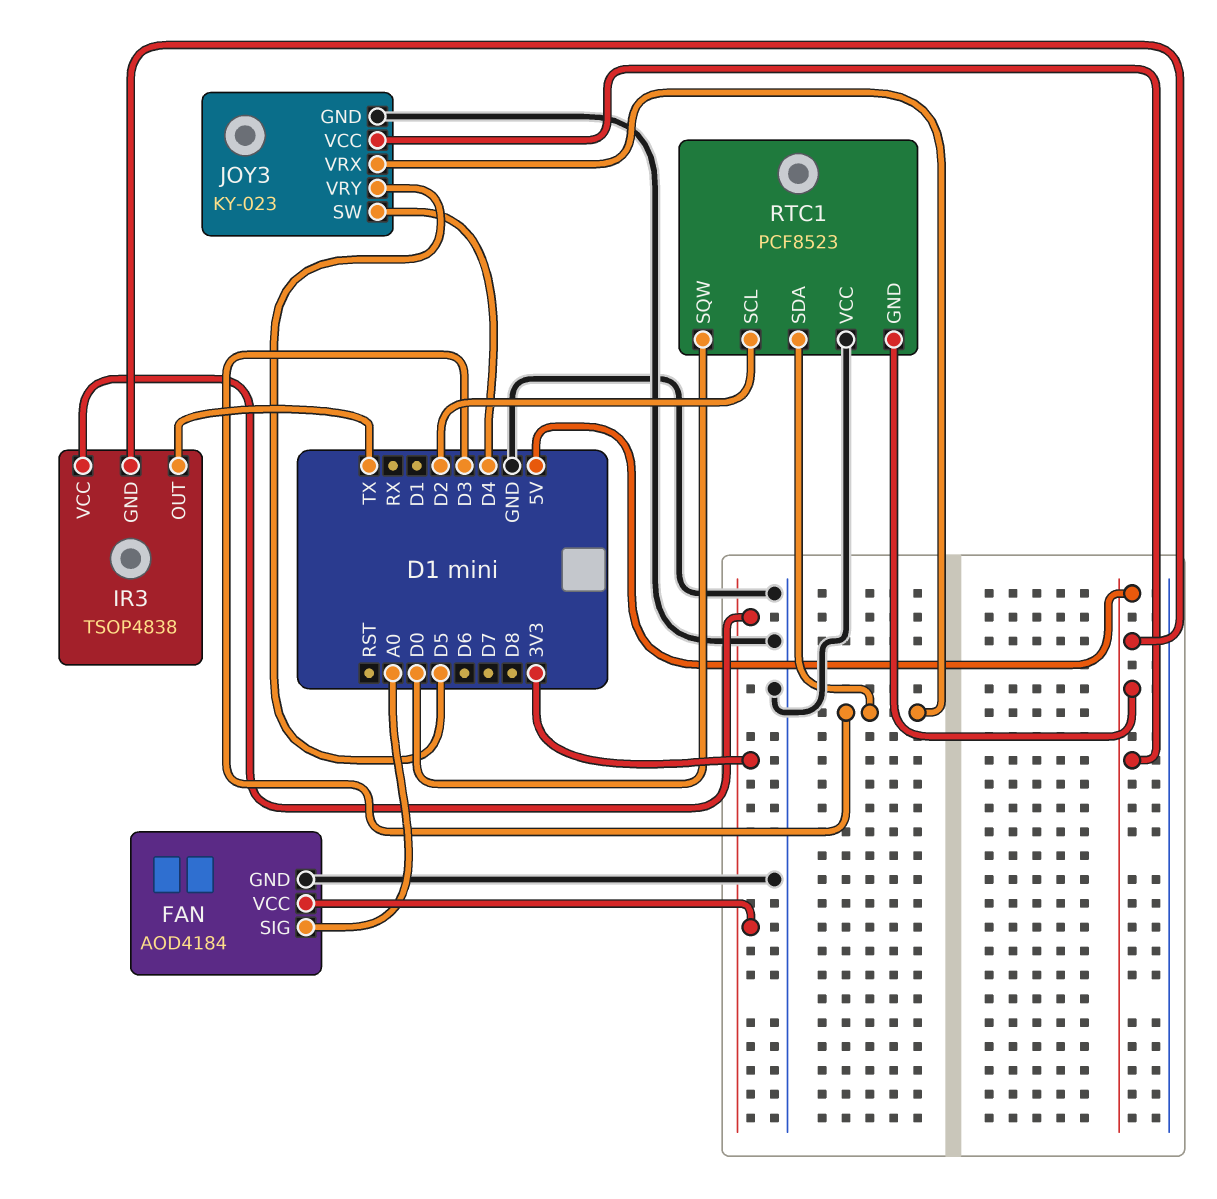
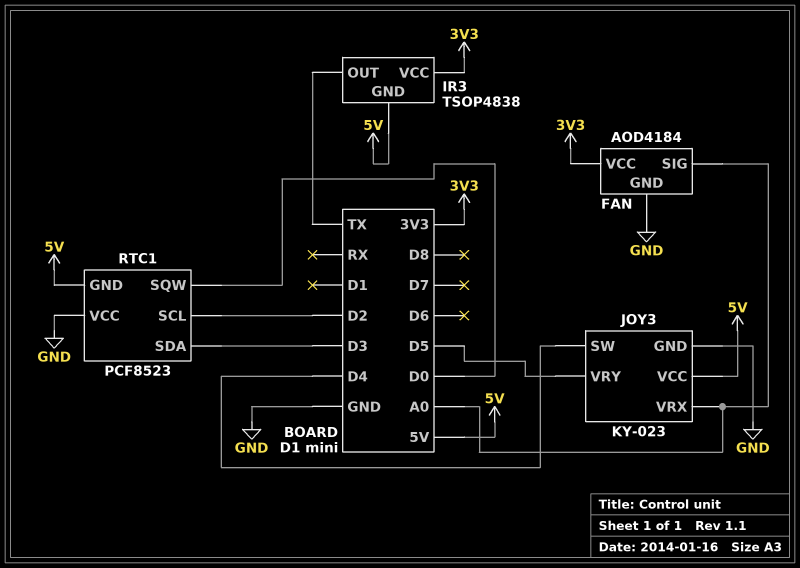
JOY3 pin VRX: D3 -> A0

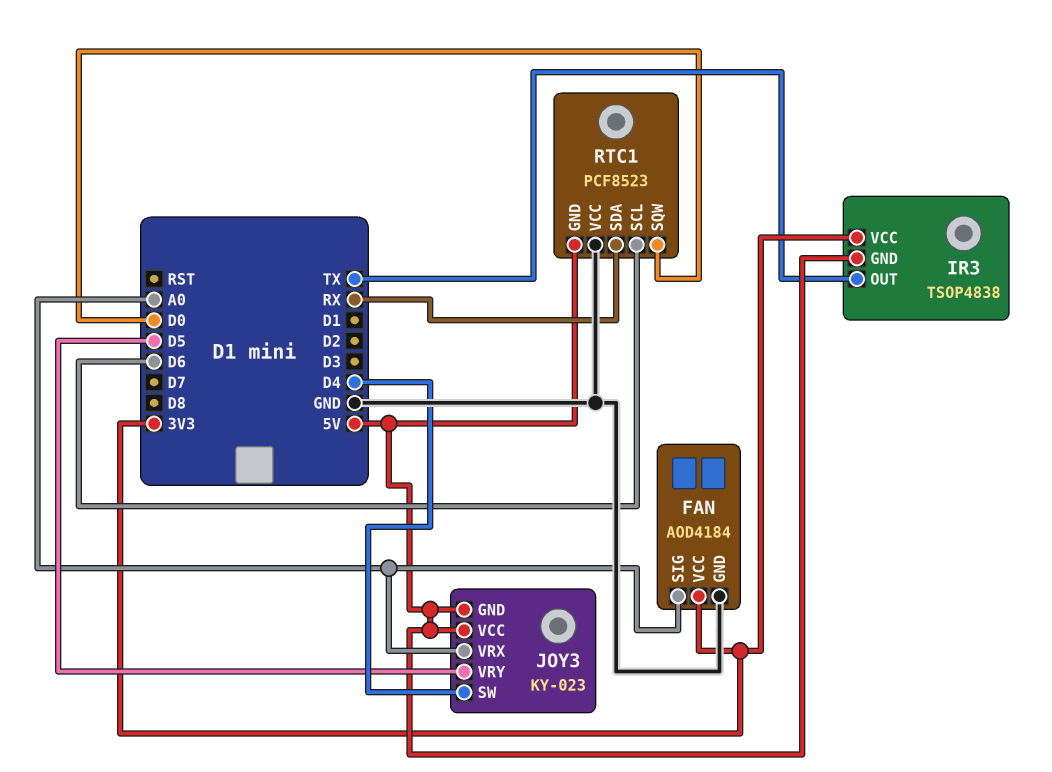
JOY3 pin GND: GND -> 5V
RTC1 pin SCL: D2 -> D6
RTC1 pin SDA: D3 -> RX

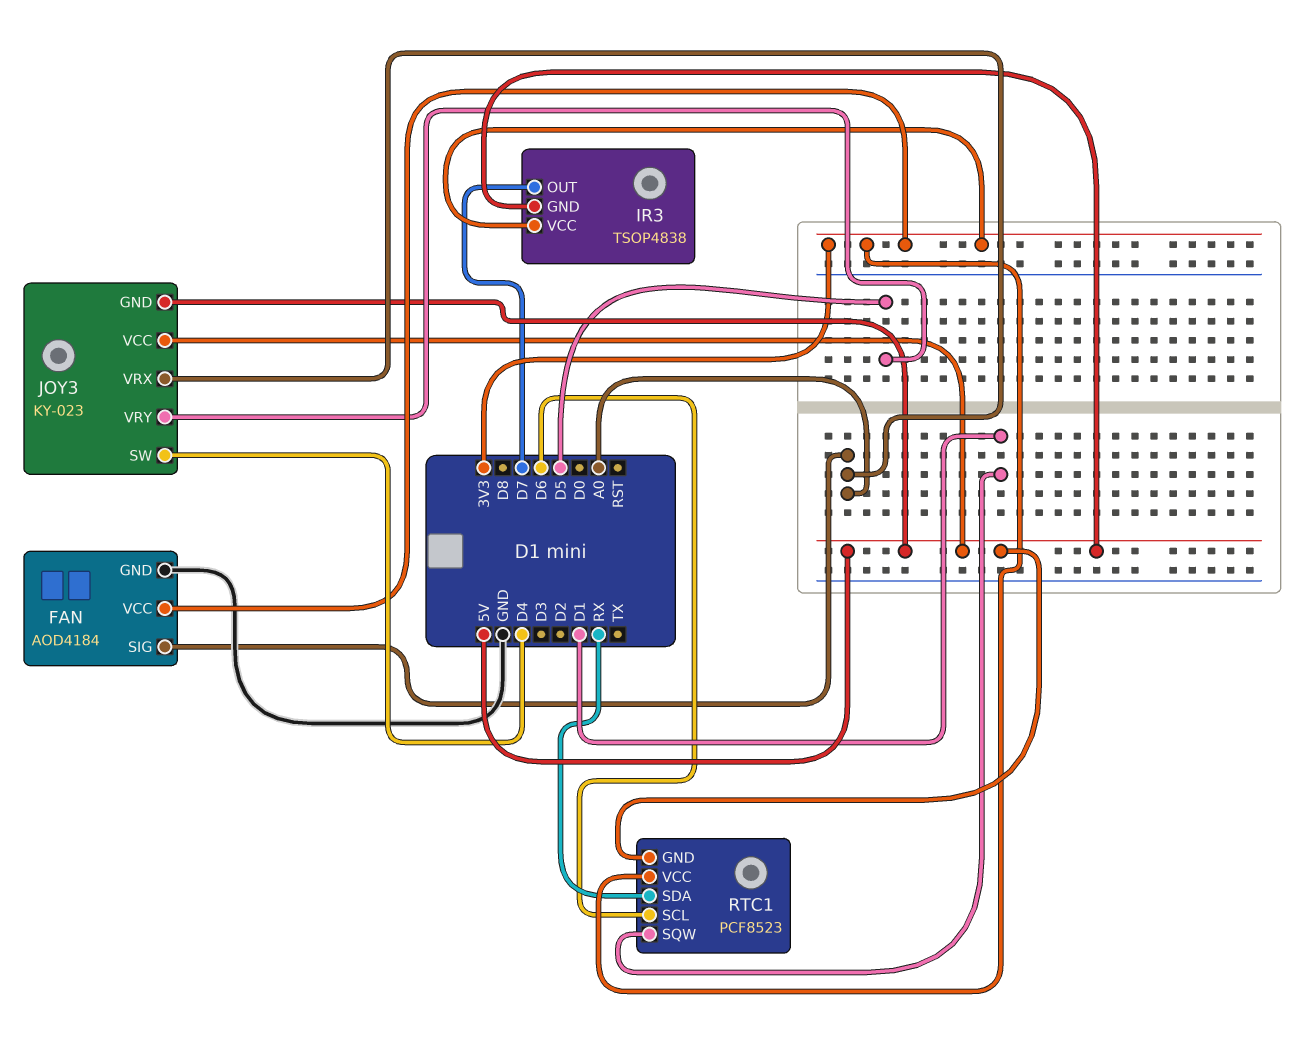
IR3 pin OUT: TX -> D7
RTC1 pin SQW: D0 -> D1
RTC1 pin VCC: GND -> 3V3

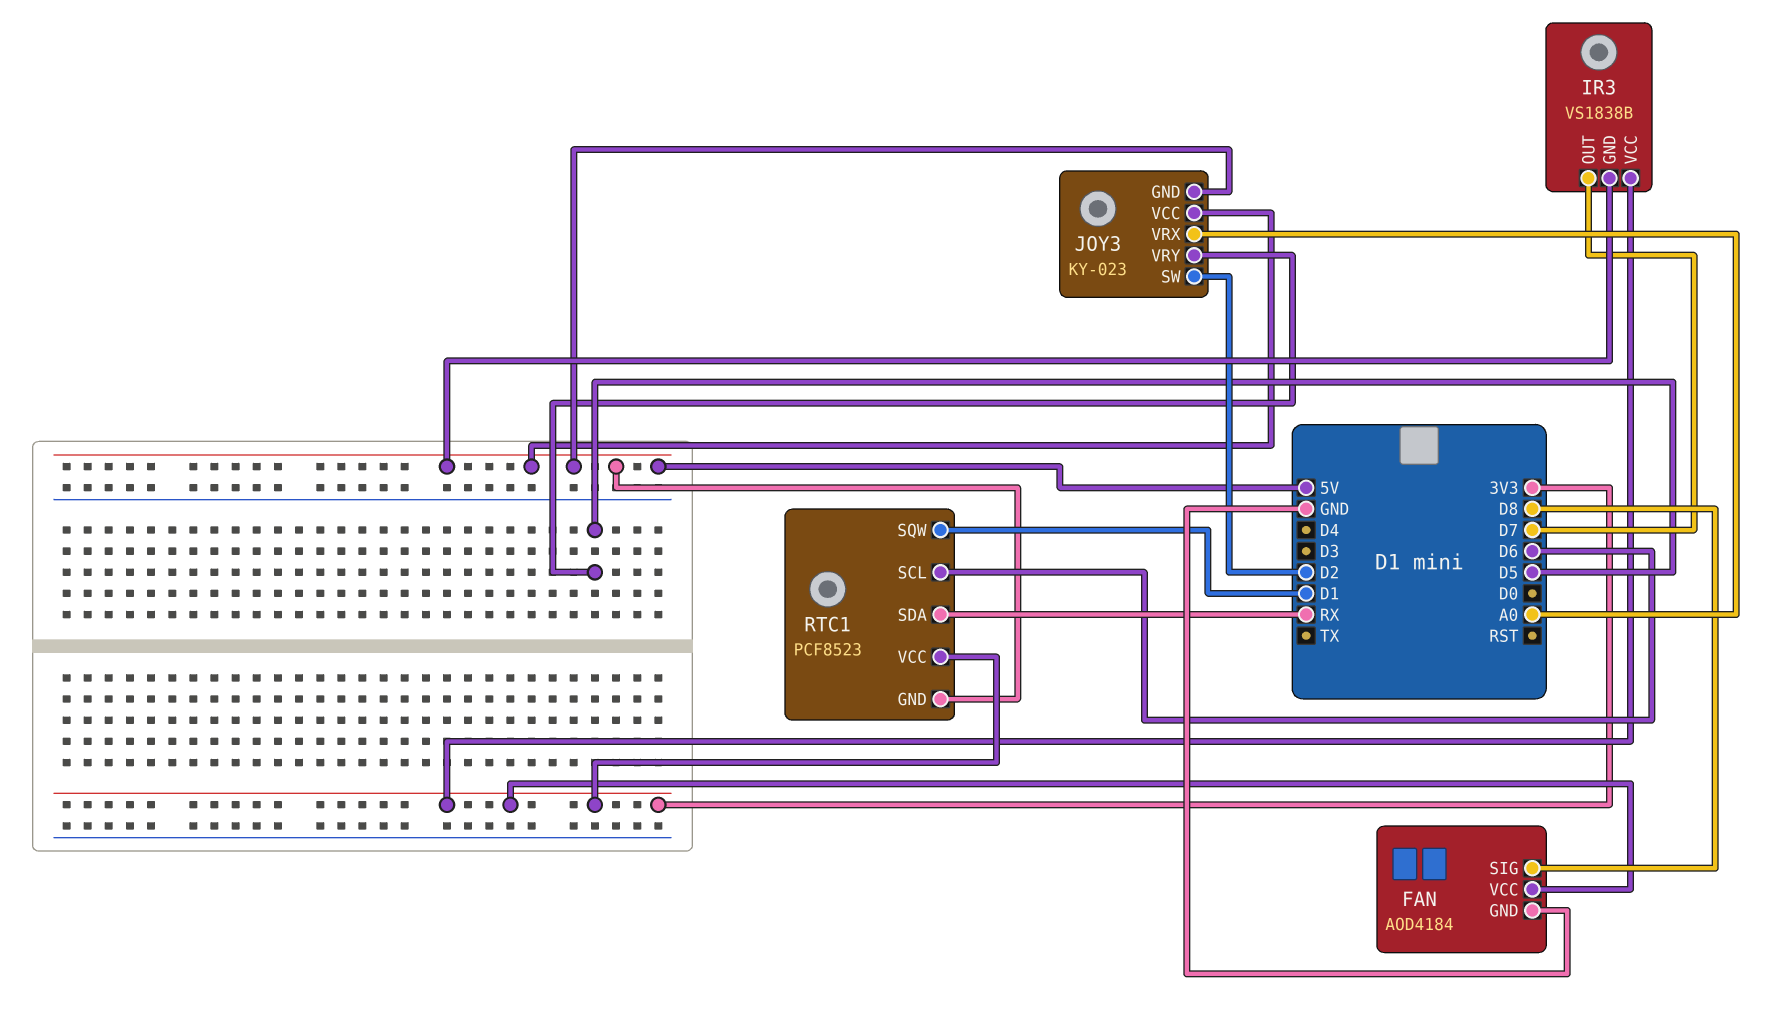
FAN pin SIG: A0 -> D8
IR3: TSOP4838 -> VS1838B
JOY3 pin SW: D4 -> D2

